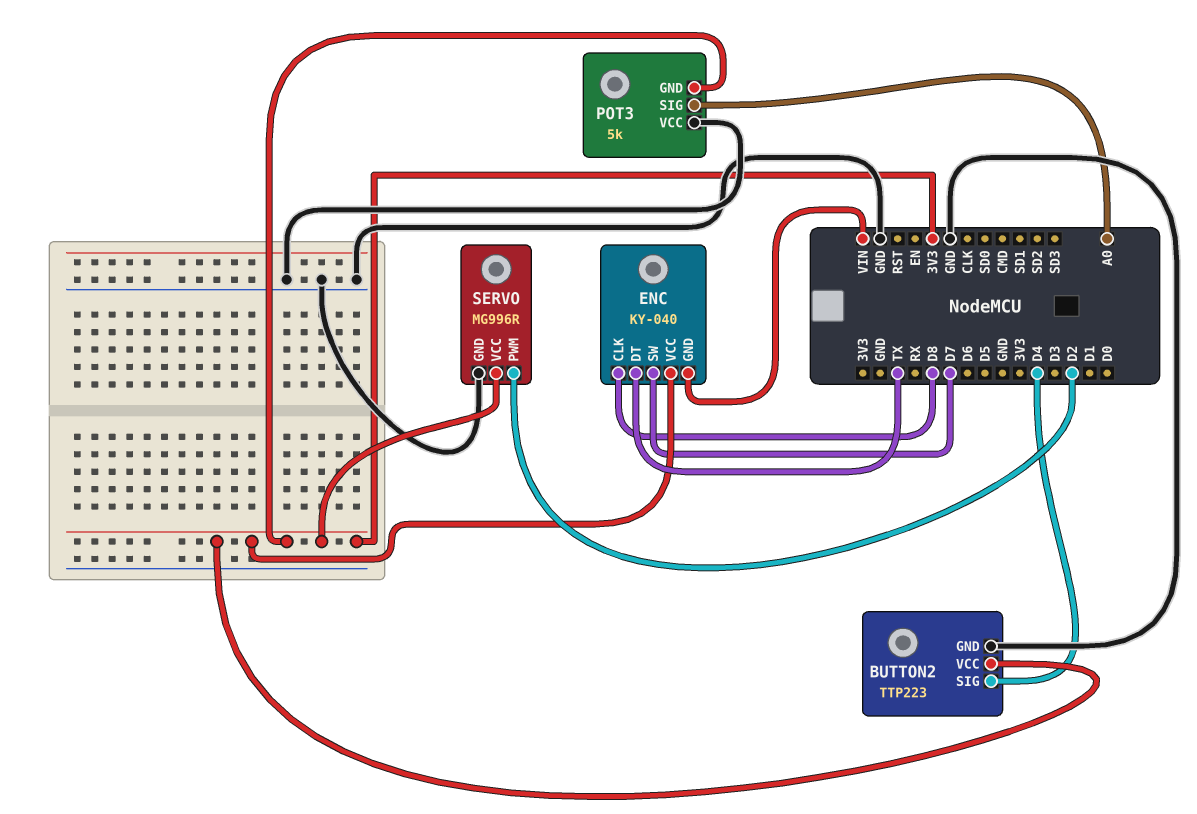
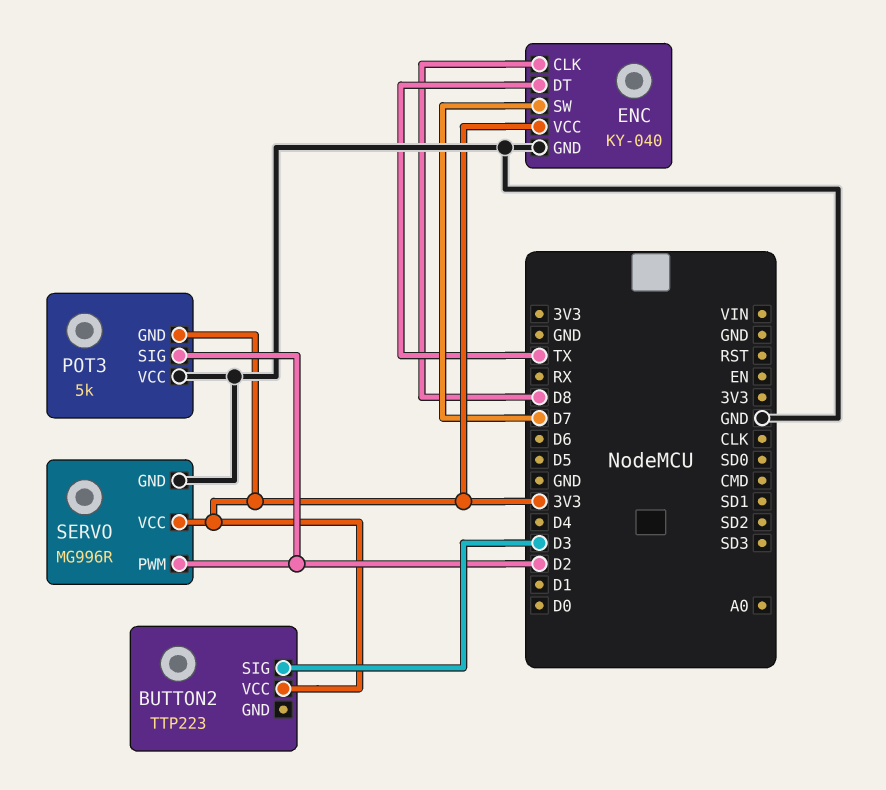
BUTTON2 pin GND: GND -> none
BUTTON2 pin SIG: D4 -> D3
ENC pin GND: VIN -> GND
POT3 pin SIG: A0 -> D2

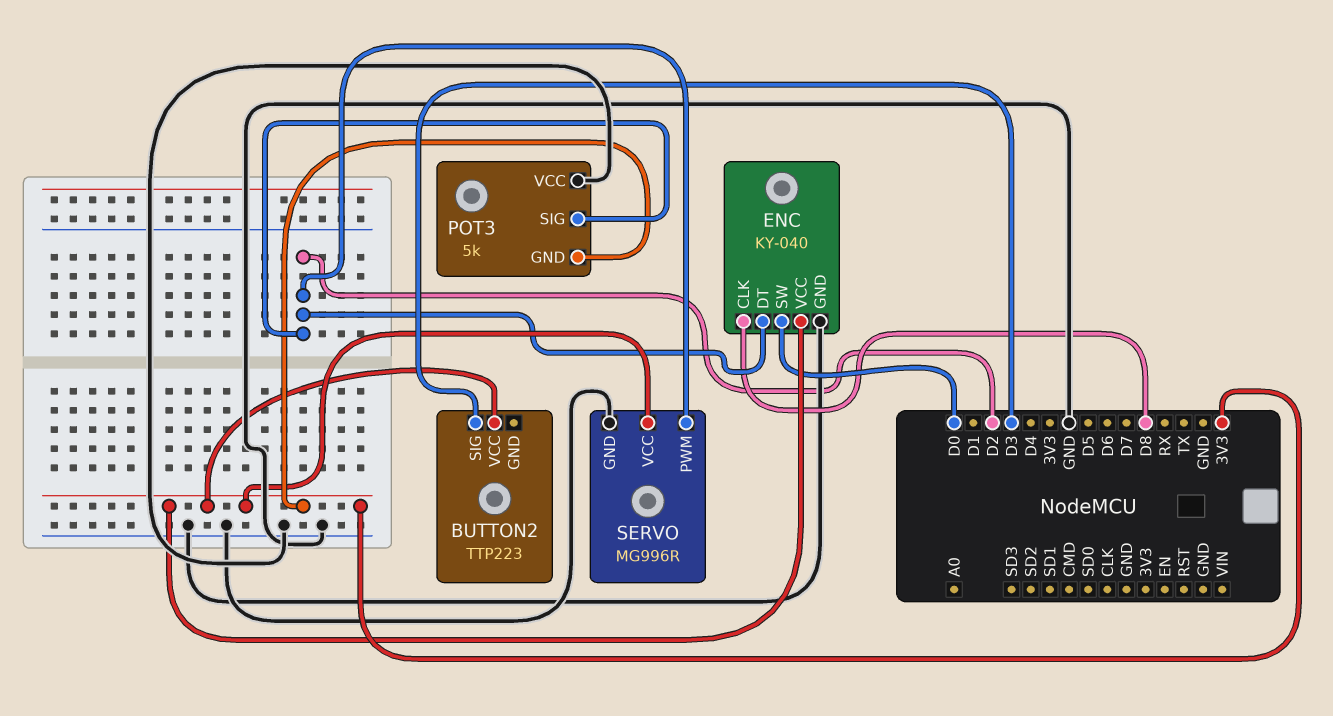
ENC pin DT: TX -> D2
ENC pin SW: D7 -> D0

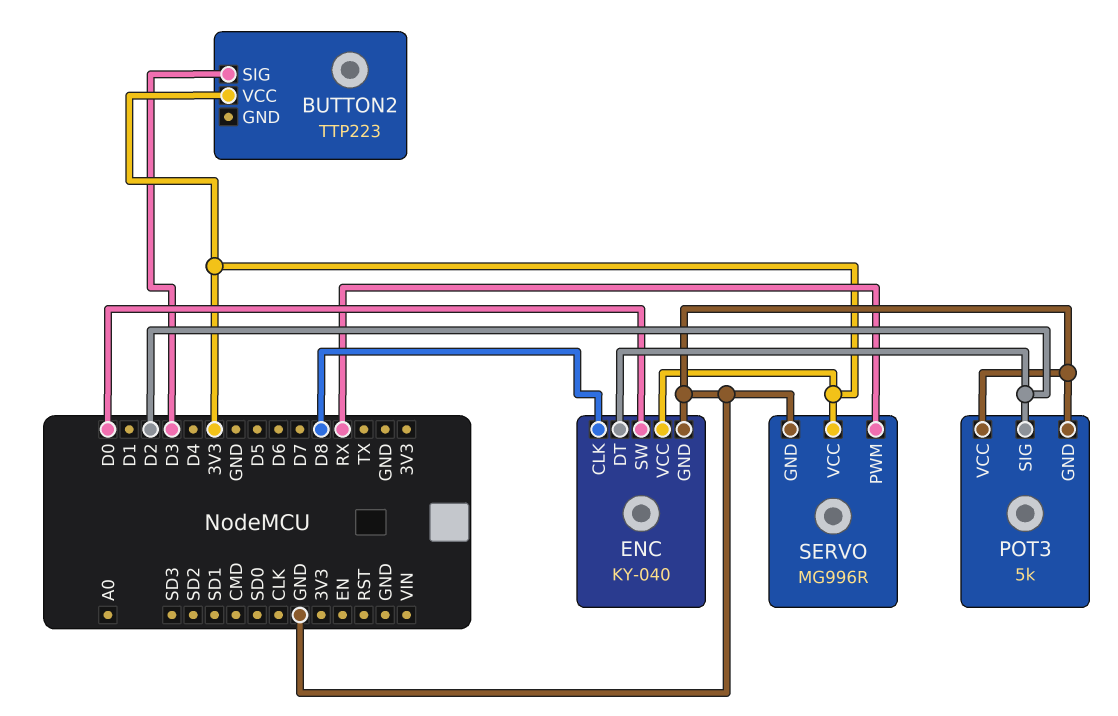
POT3 pin GND: 3V3 -> GND
SERVO pin PWM: D2 -> RX

